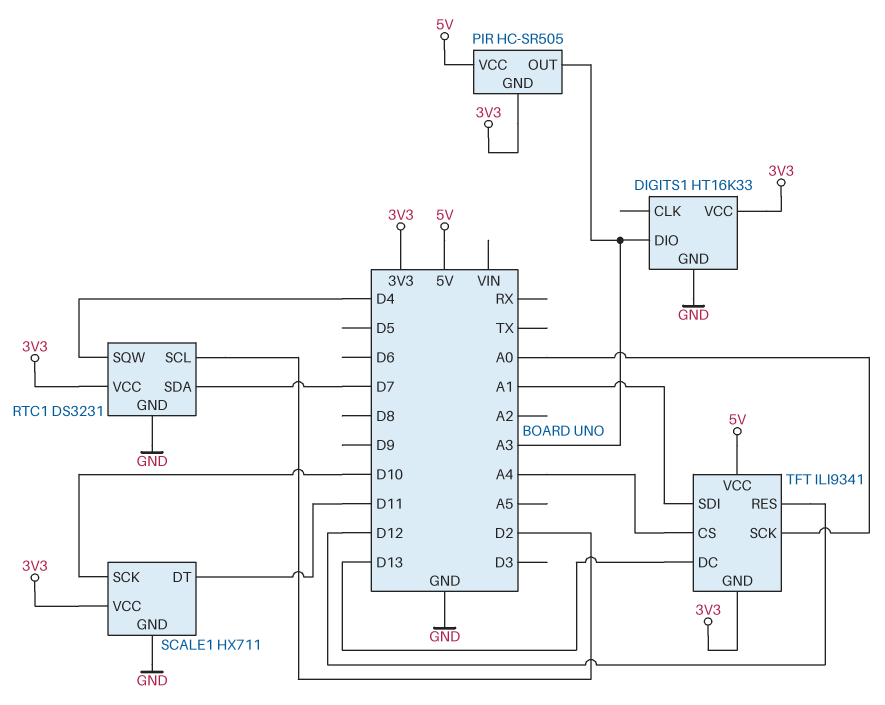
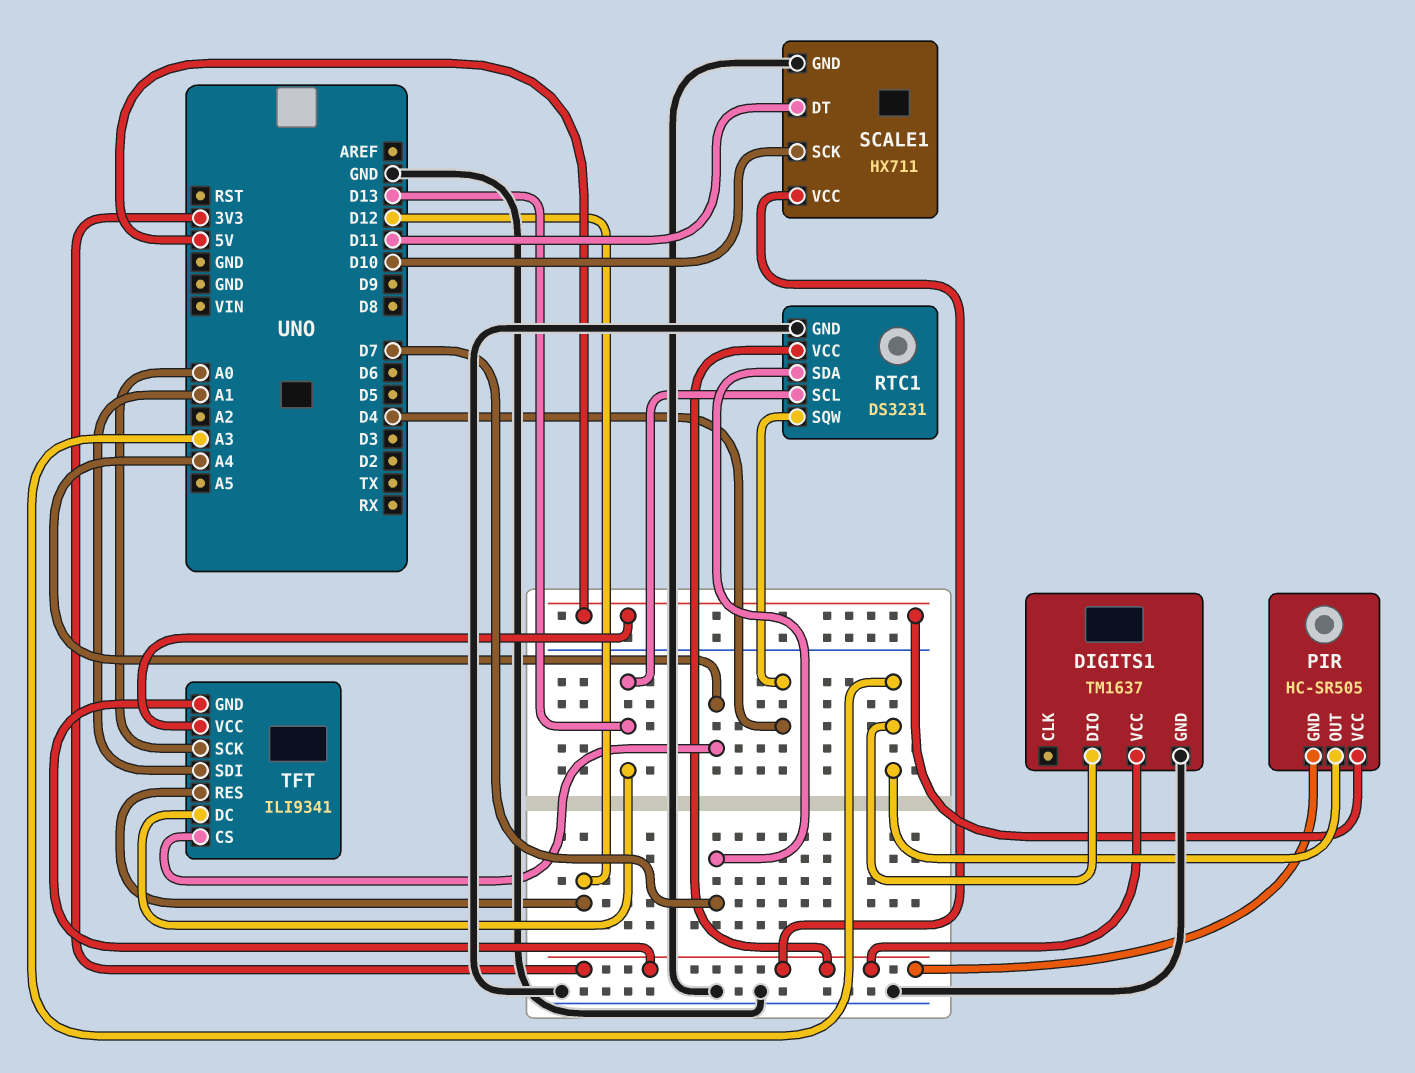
DIGITS1: HT16K33 -> TM1637
RTC1 pin SCL: D2 -> D13

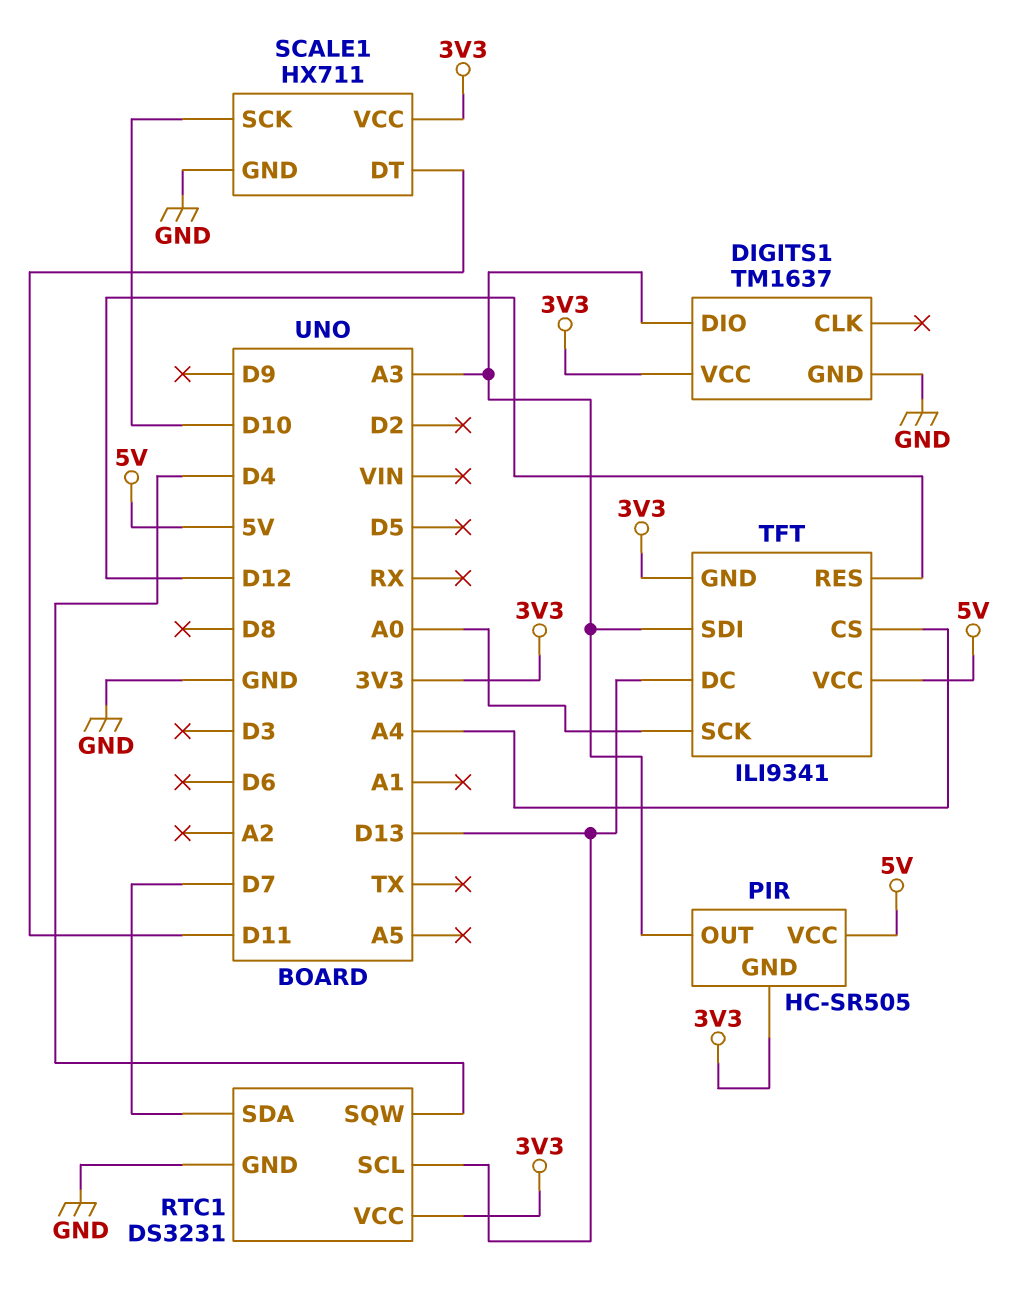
TFT pin SDI: A1 -> A3

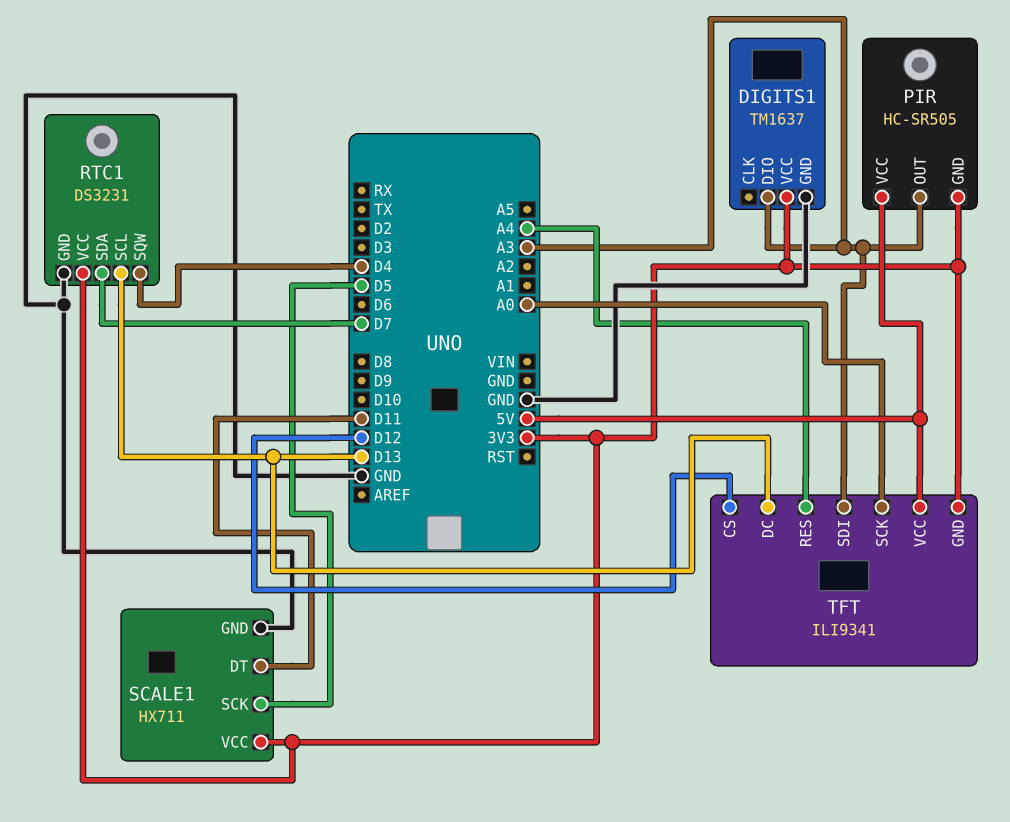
SCALE1 pin SCK: D10 -> D5
TFT pin CS: A4 -> D12
TFT pin RES: D12 -> A4

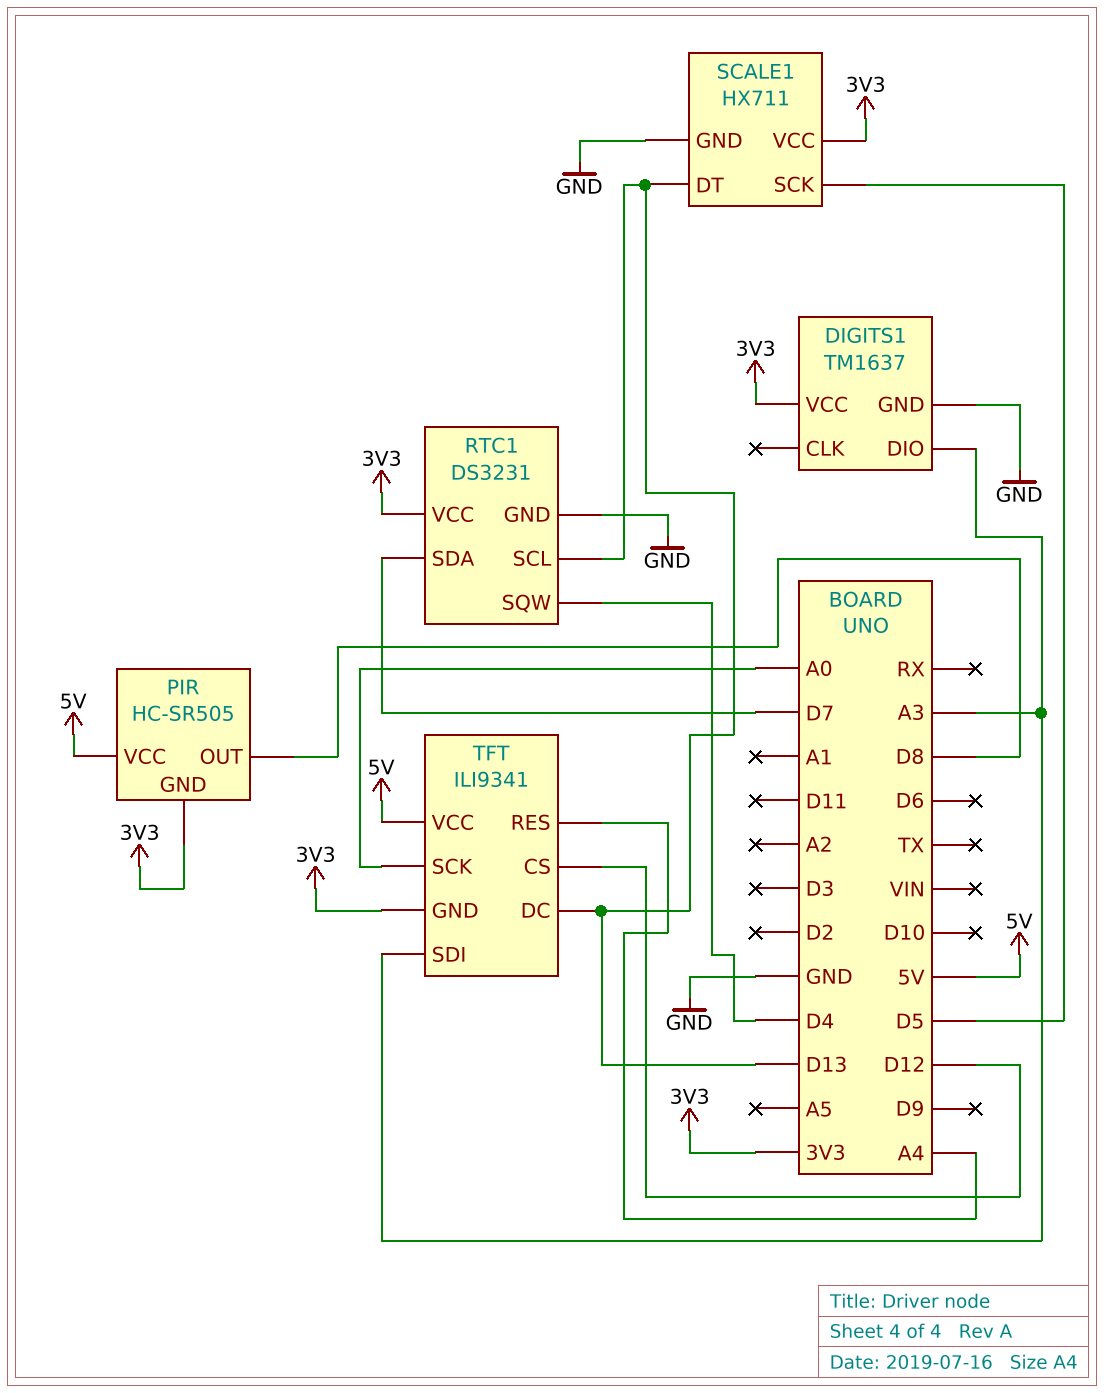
PIR pin OUT: A3 -> D8
SCALE1 pin DT: D11 -> D13

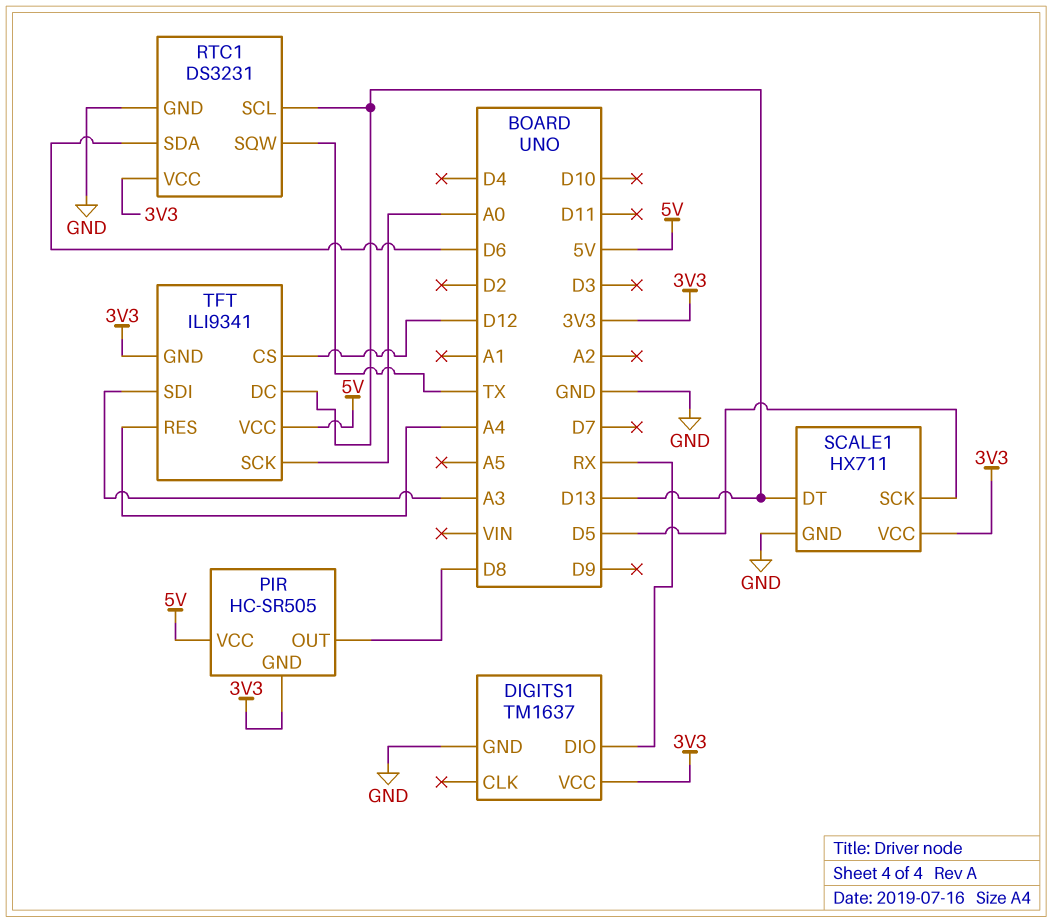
DIGITS1 pin DIO: A3 -> RX
RTC1 pin SDA: D7 -> D6
RTC1 pin SQW: D4 -> TX

